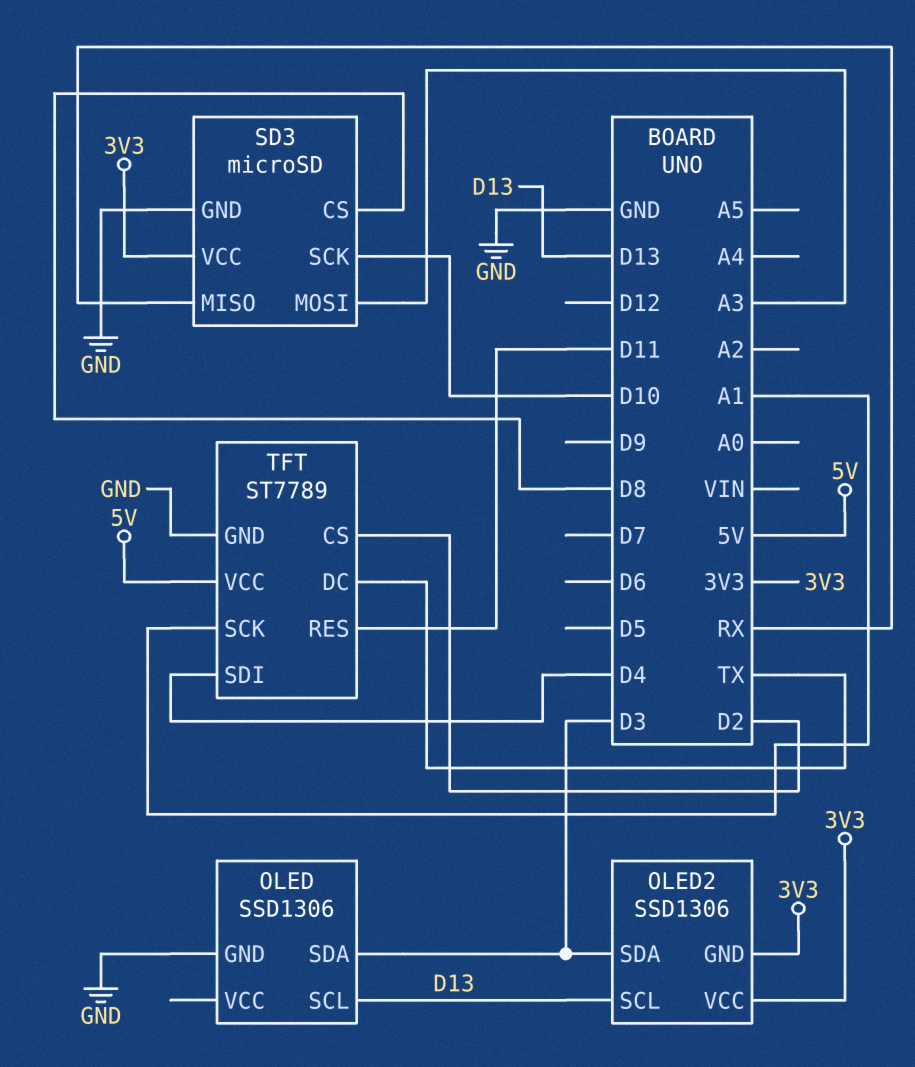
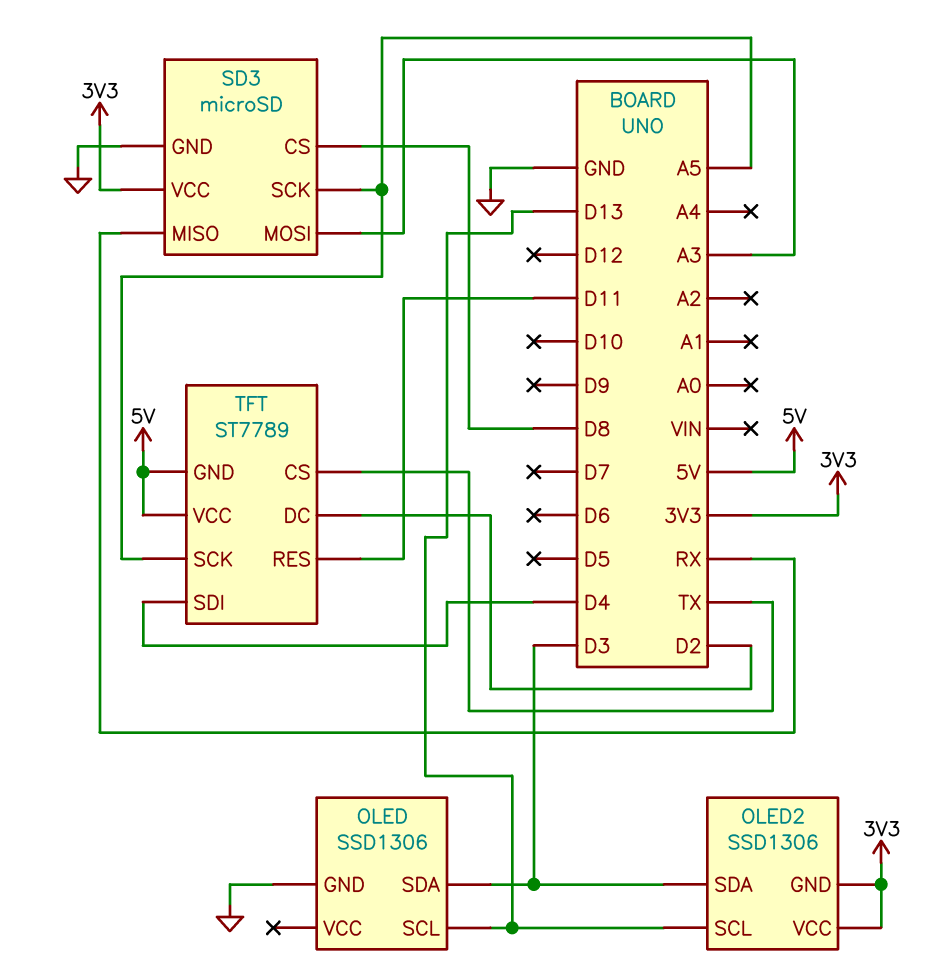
SD3 pin SCK: D10 -> A5
TFT pin CS: D2 -> TX
TFT pin DC: TX -> D2
TFT pin GND: GND -> 5V
TFT pin SCK: A1 -> A5

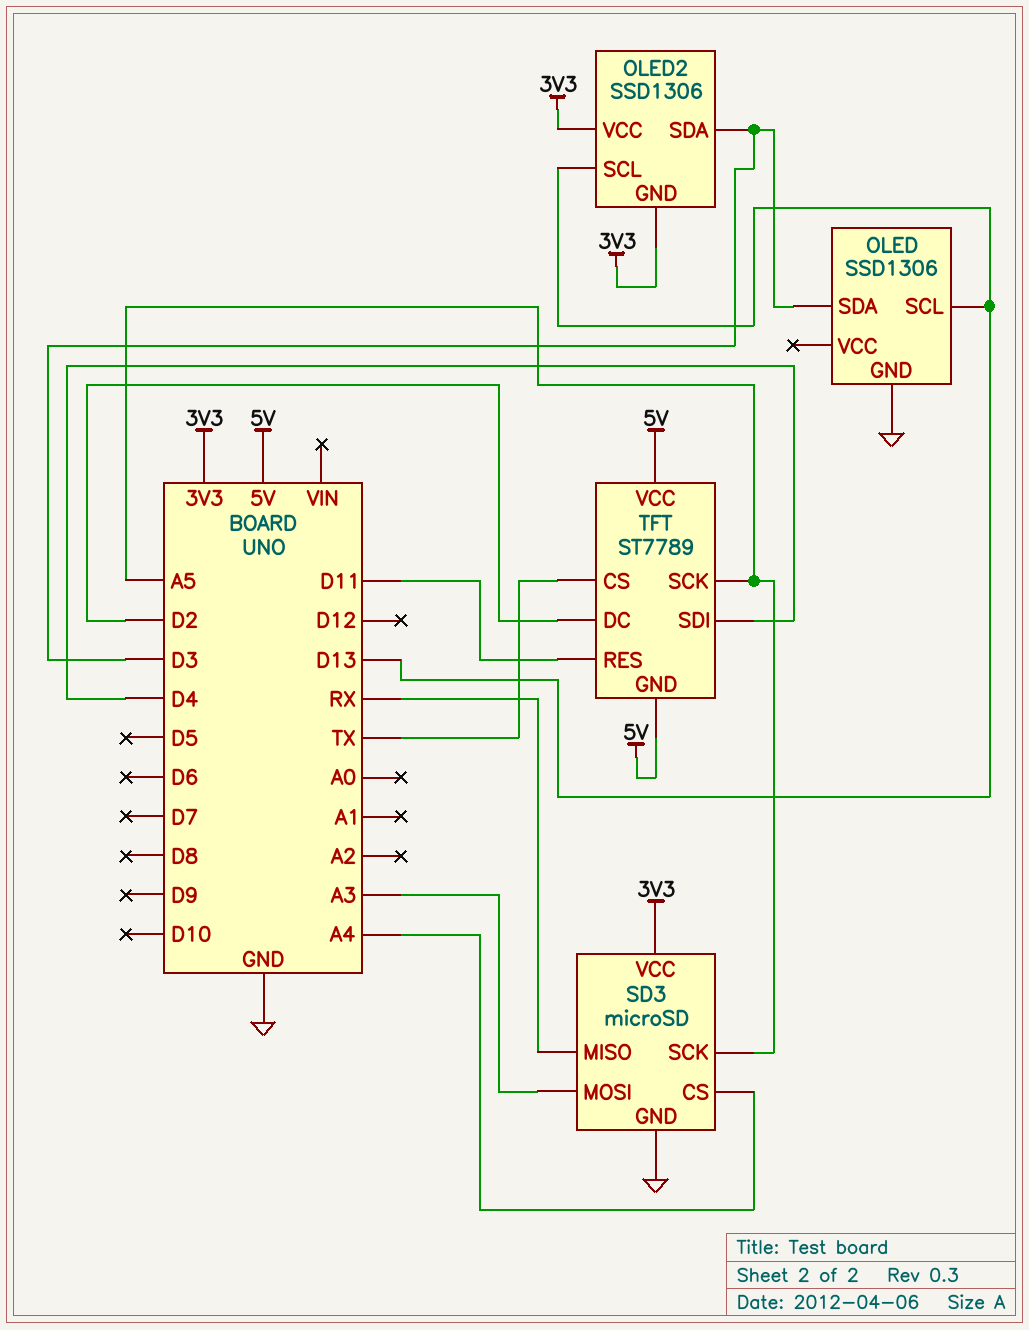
SD3 pin CS: D8 -> A4

